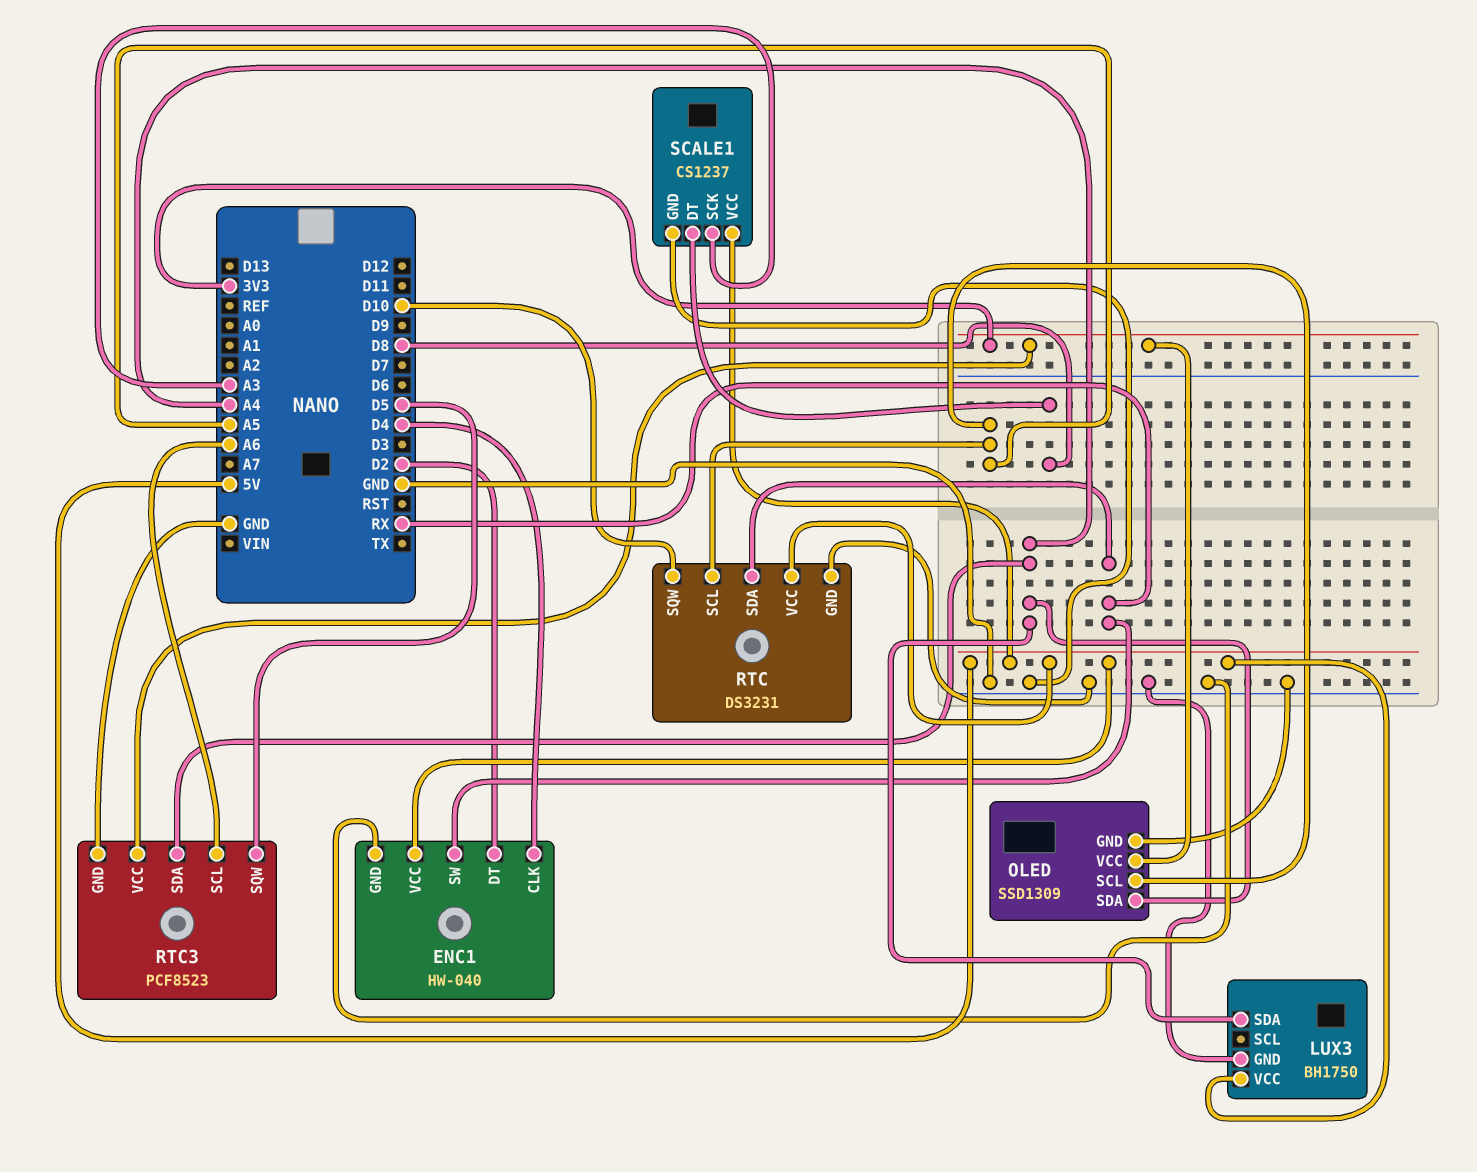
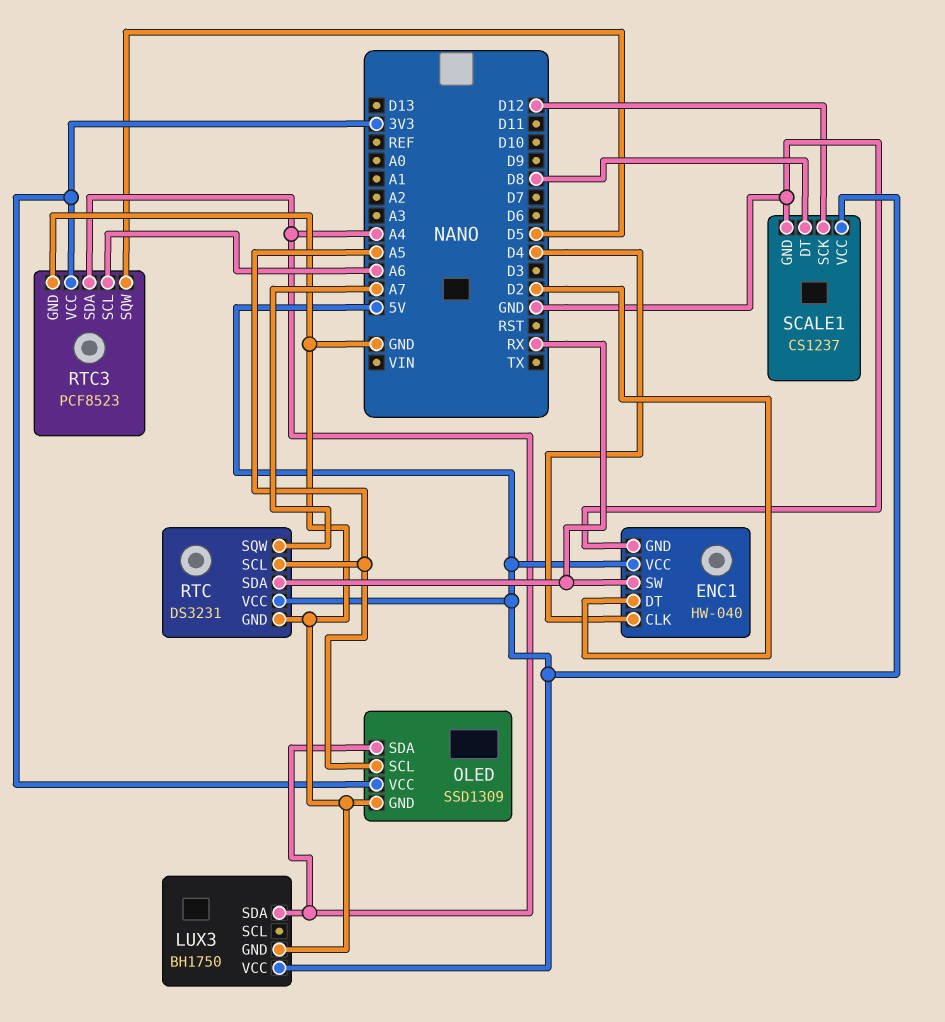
RTC pin SQW: D10 -> A7
SCALE1 pin SCK: A3 -> D12

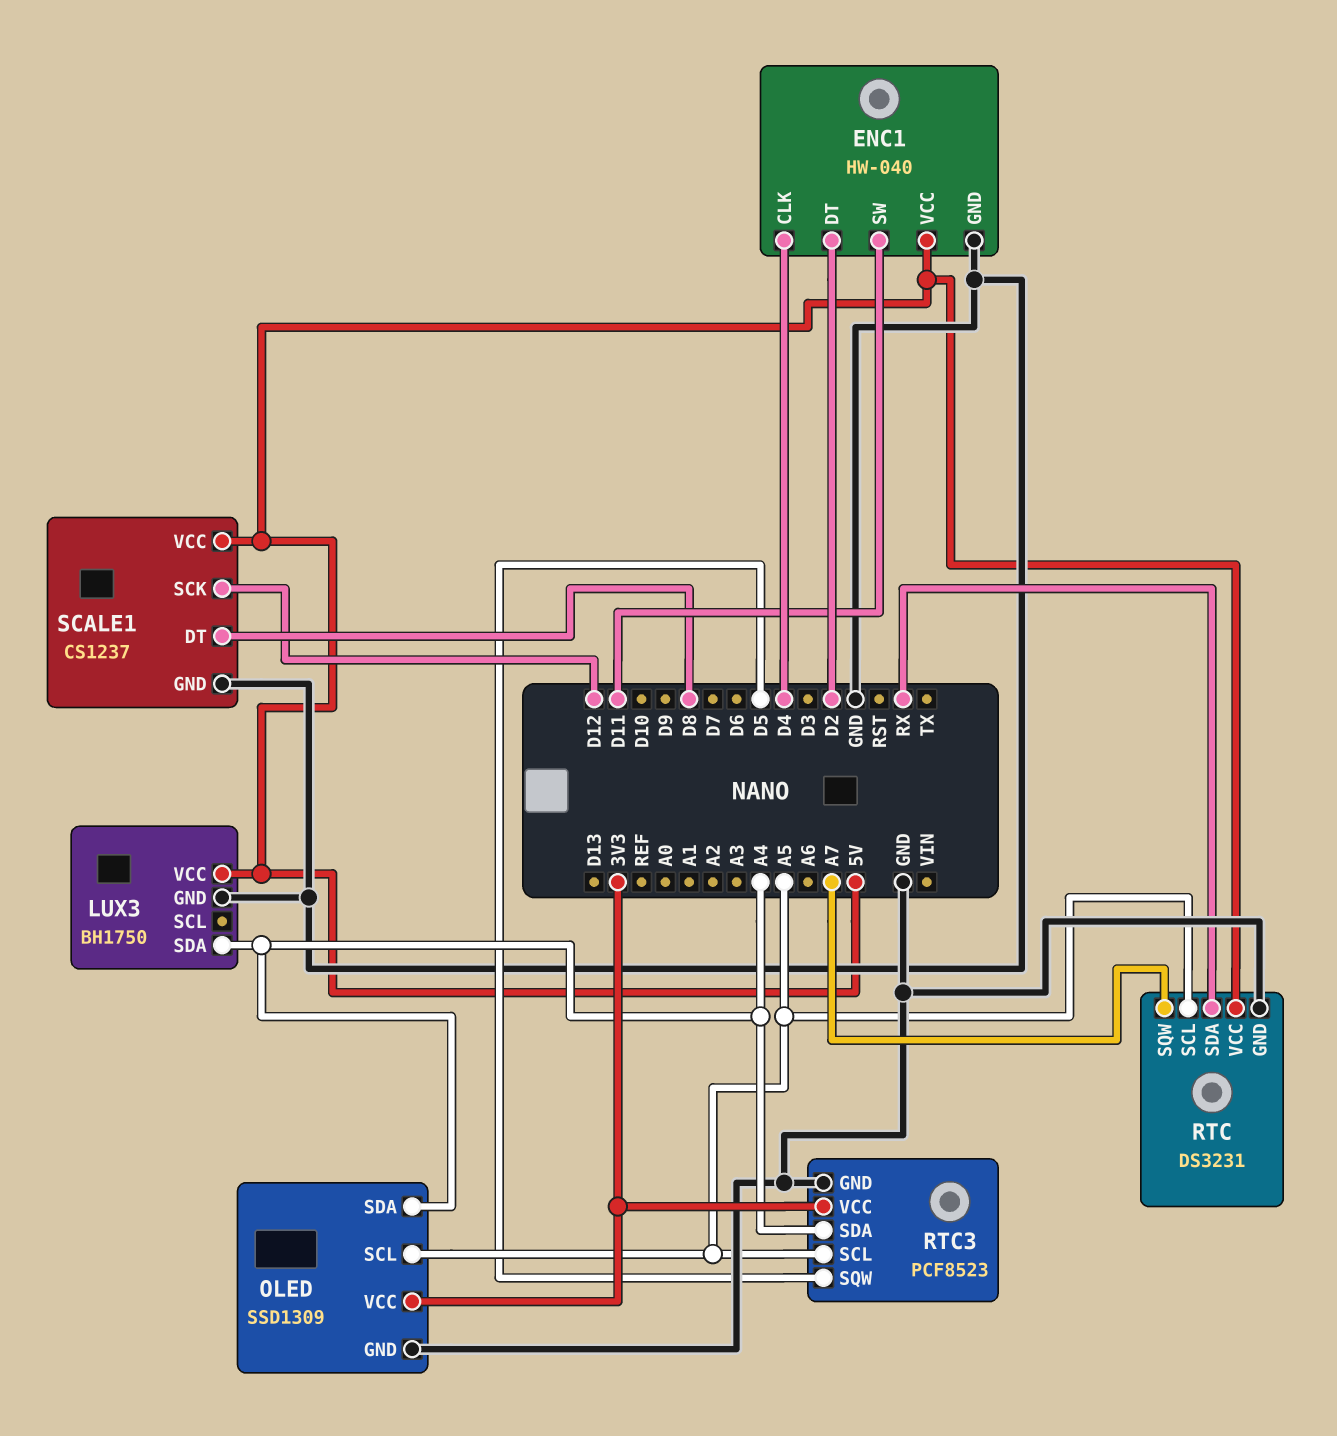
ENC1 pin SW: RX -> D11
RTC3 pin SCL: A6 -> A5

